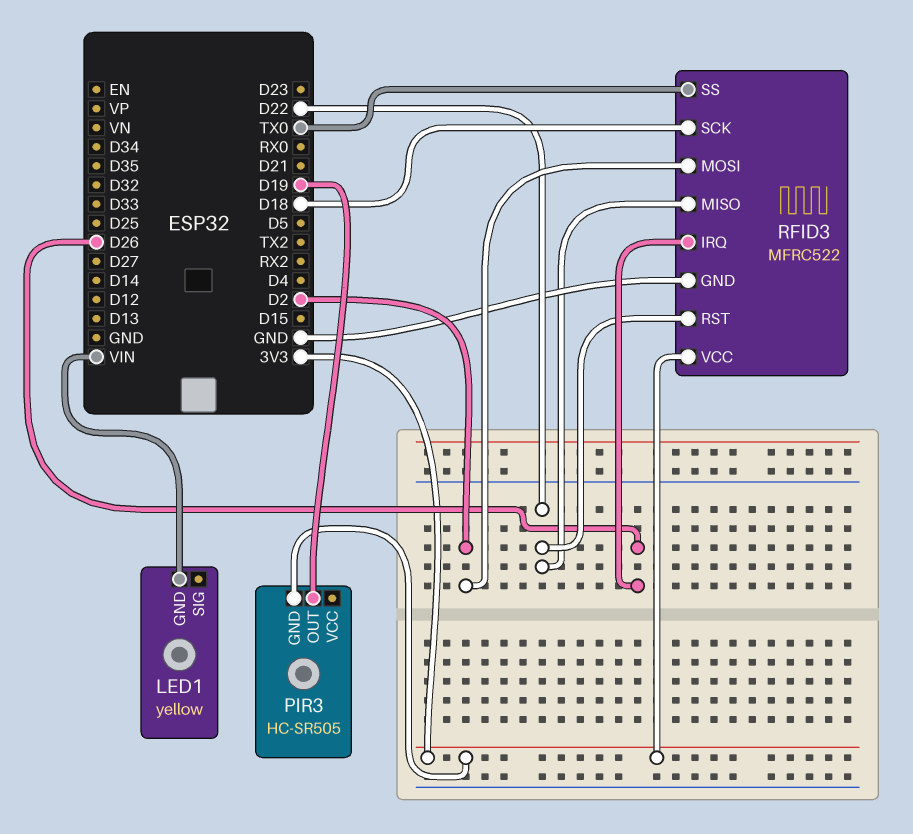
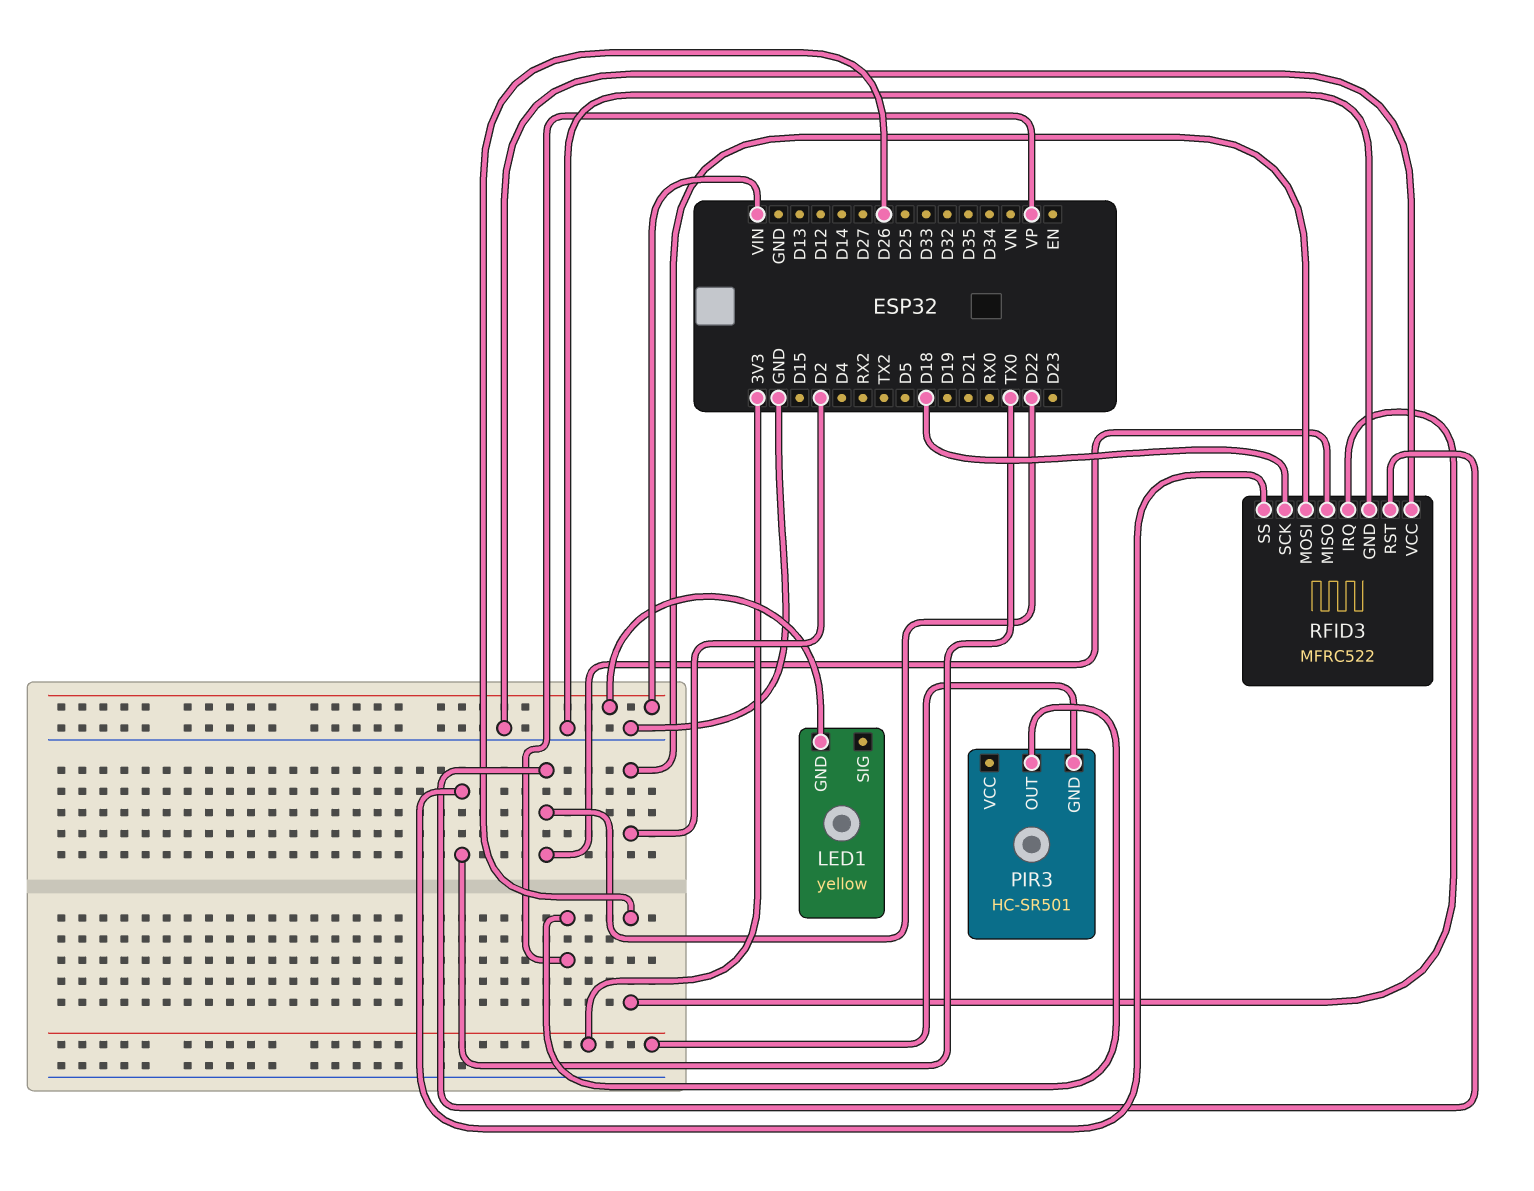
PIR3: HC-SR505 -> HC-SR501
PIR3 pin OUT: D19 -> VP
RFID3 pin VCC: 3V3 -> GND

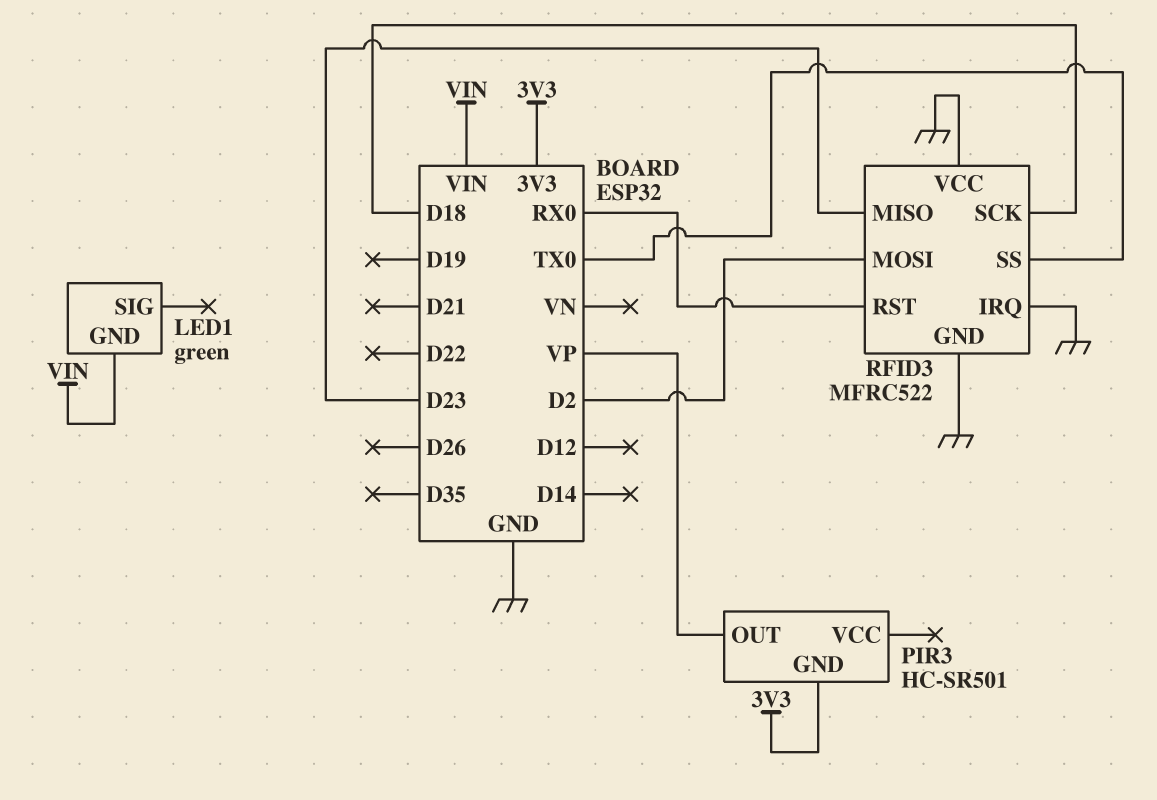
LED1: yellow -> green
RFID3 pin IRQ: D26 -> GND
RFID3 pin MISO: D22 -> D23
RFID3 pin RST: D22 -> RX0

